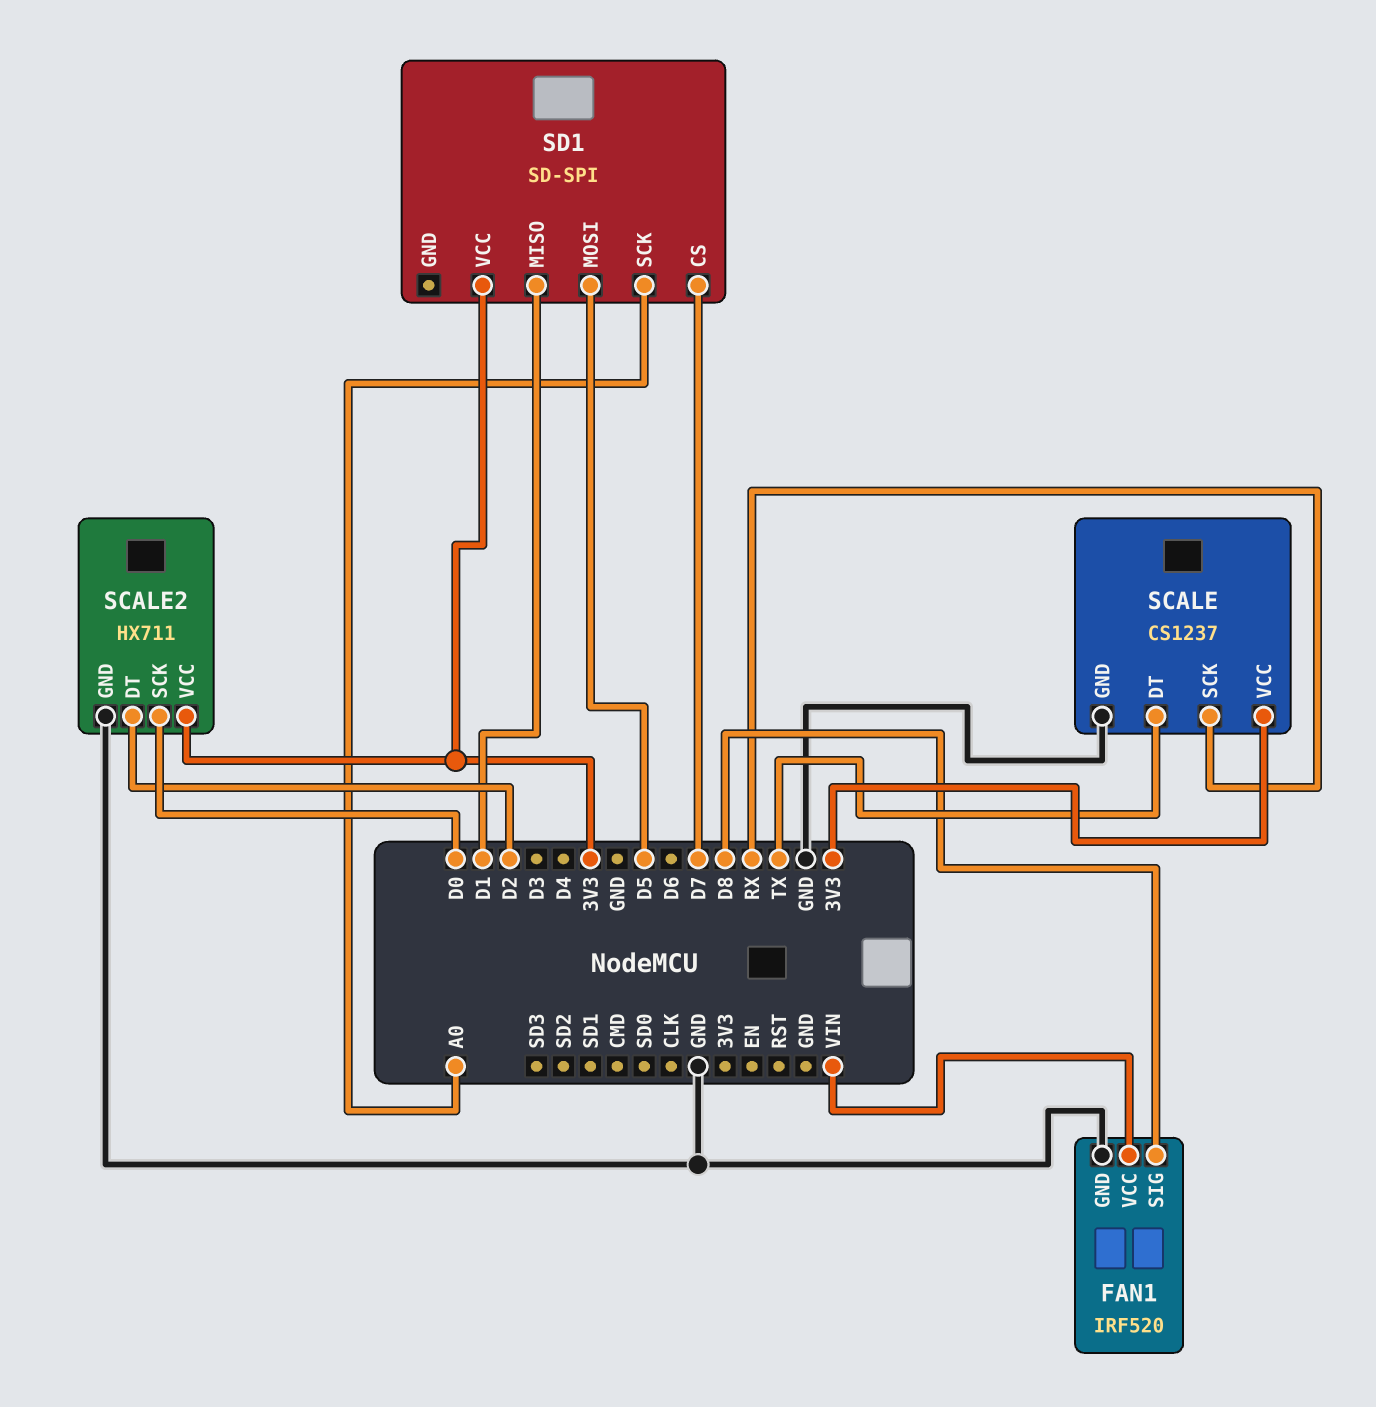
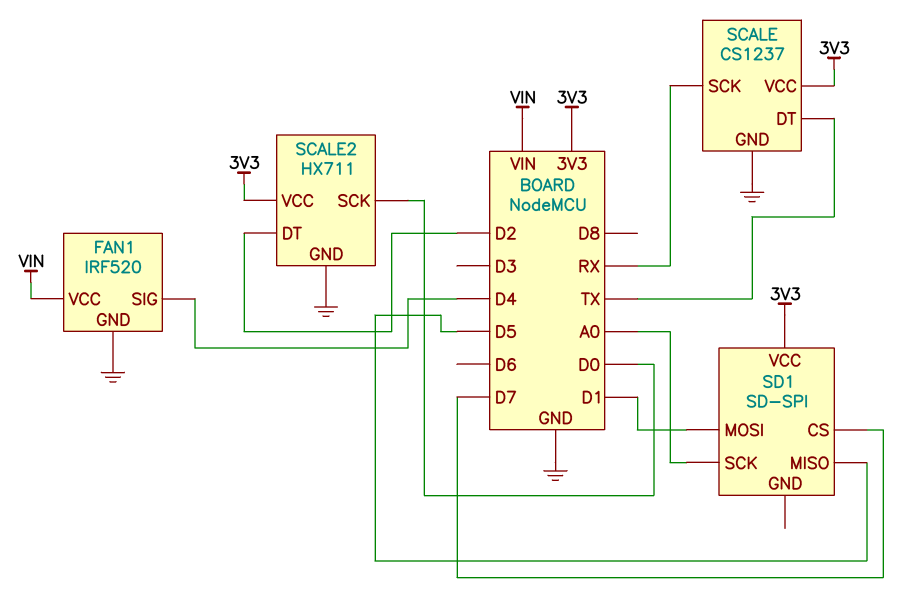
FAN1 pin SIG: D8 -> D4
SD1 pin MISO: D1 -> D5
SD1 pin MOSI: D5 -> D1

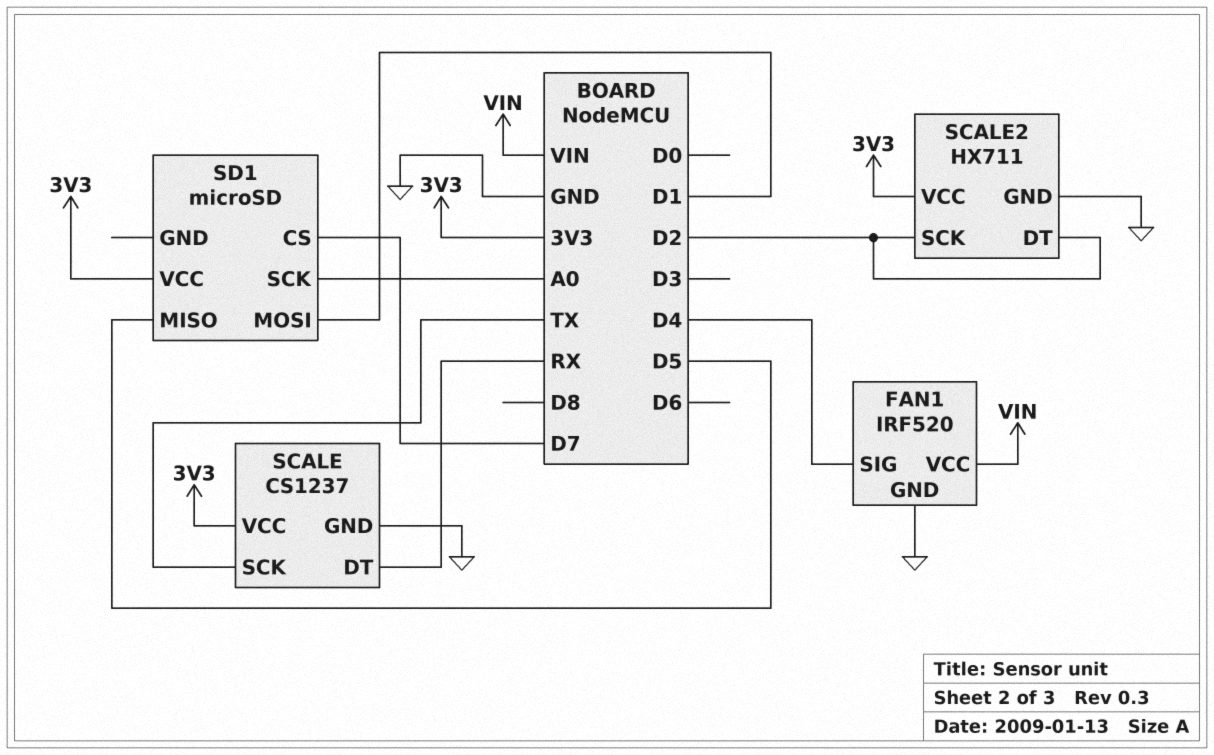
SCALE pin DT: TX -> RX
SCALE pin SCK: RX -> TX
SCALE2 pin SCK: D0 -> D2
SD1: SD-SPI -> microSD

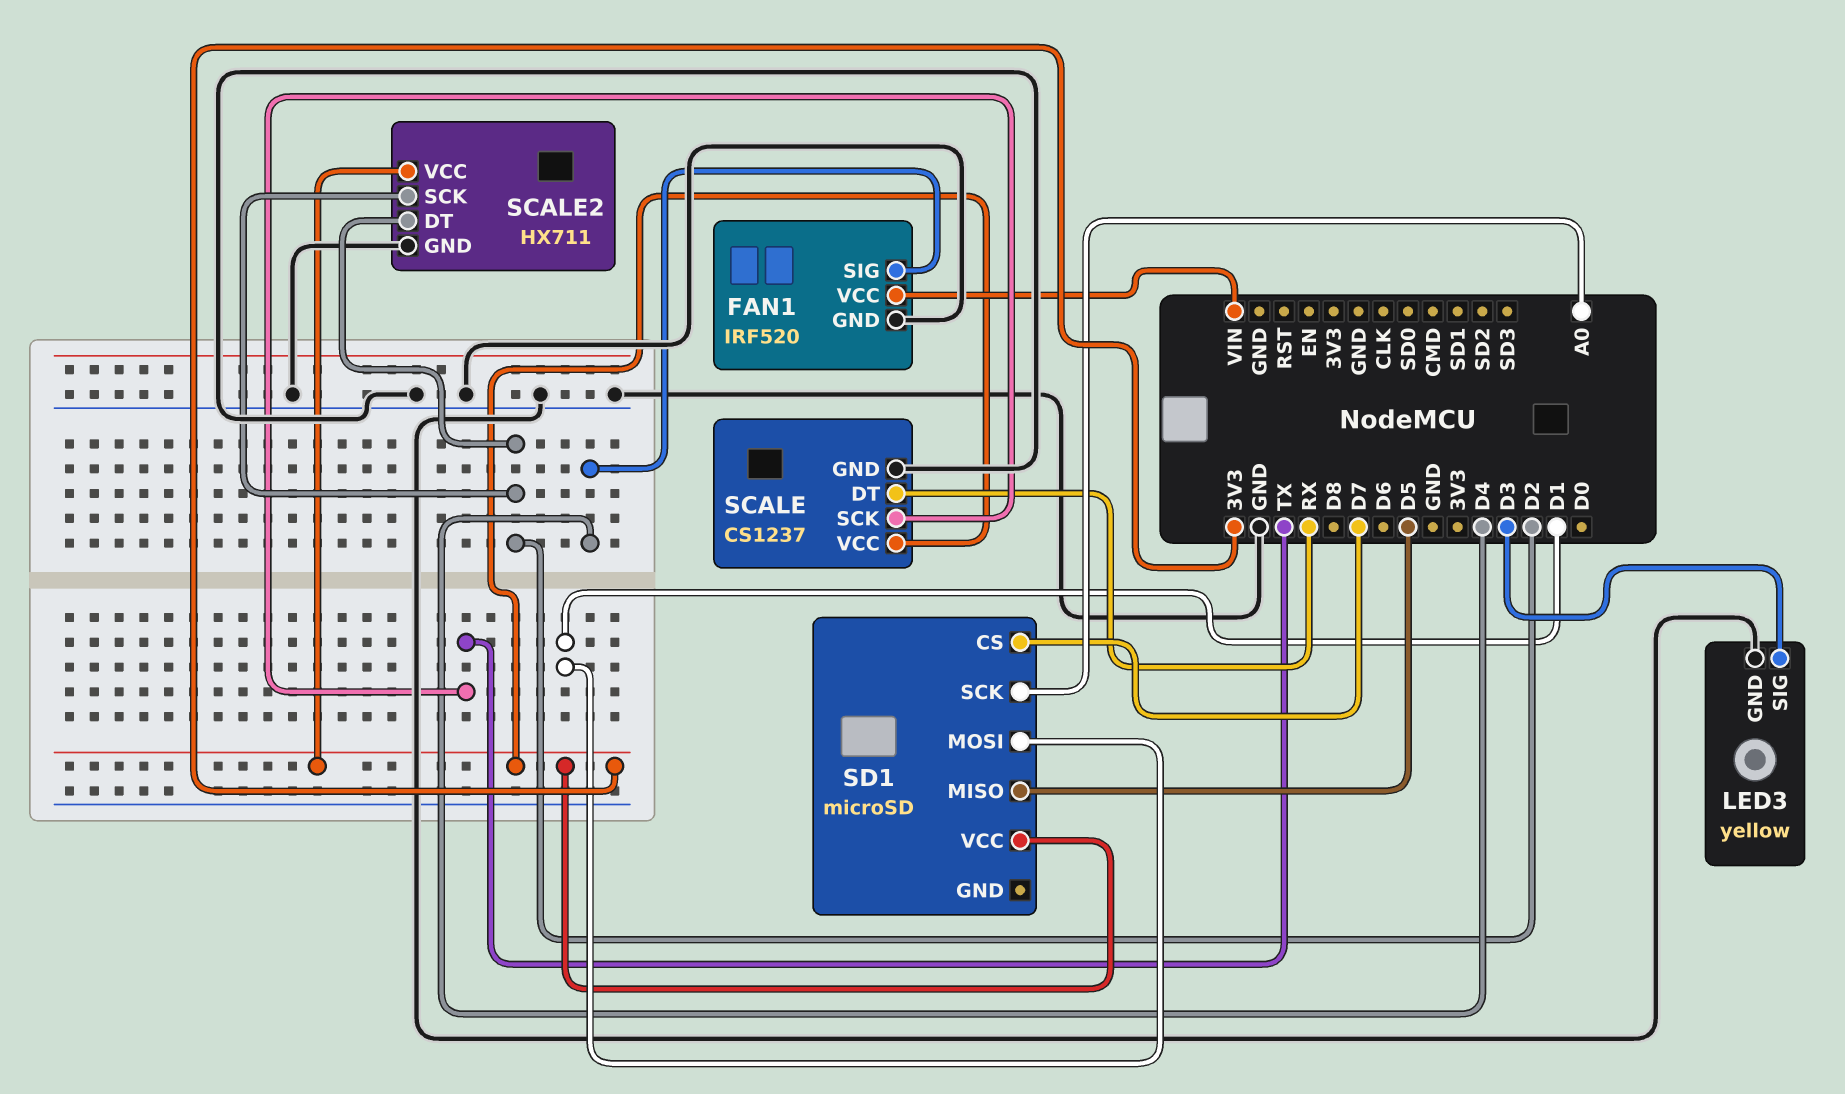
LED3: none -> yellow
LED3 pin GND: none -> GND
LED3 pin SIG: none -> D3

